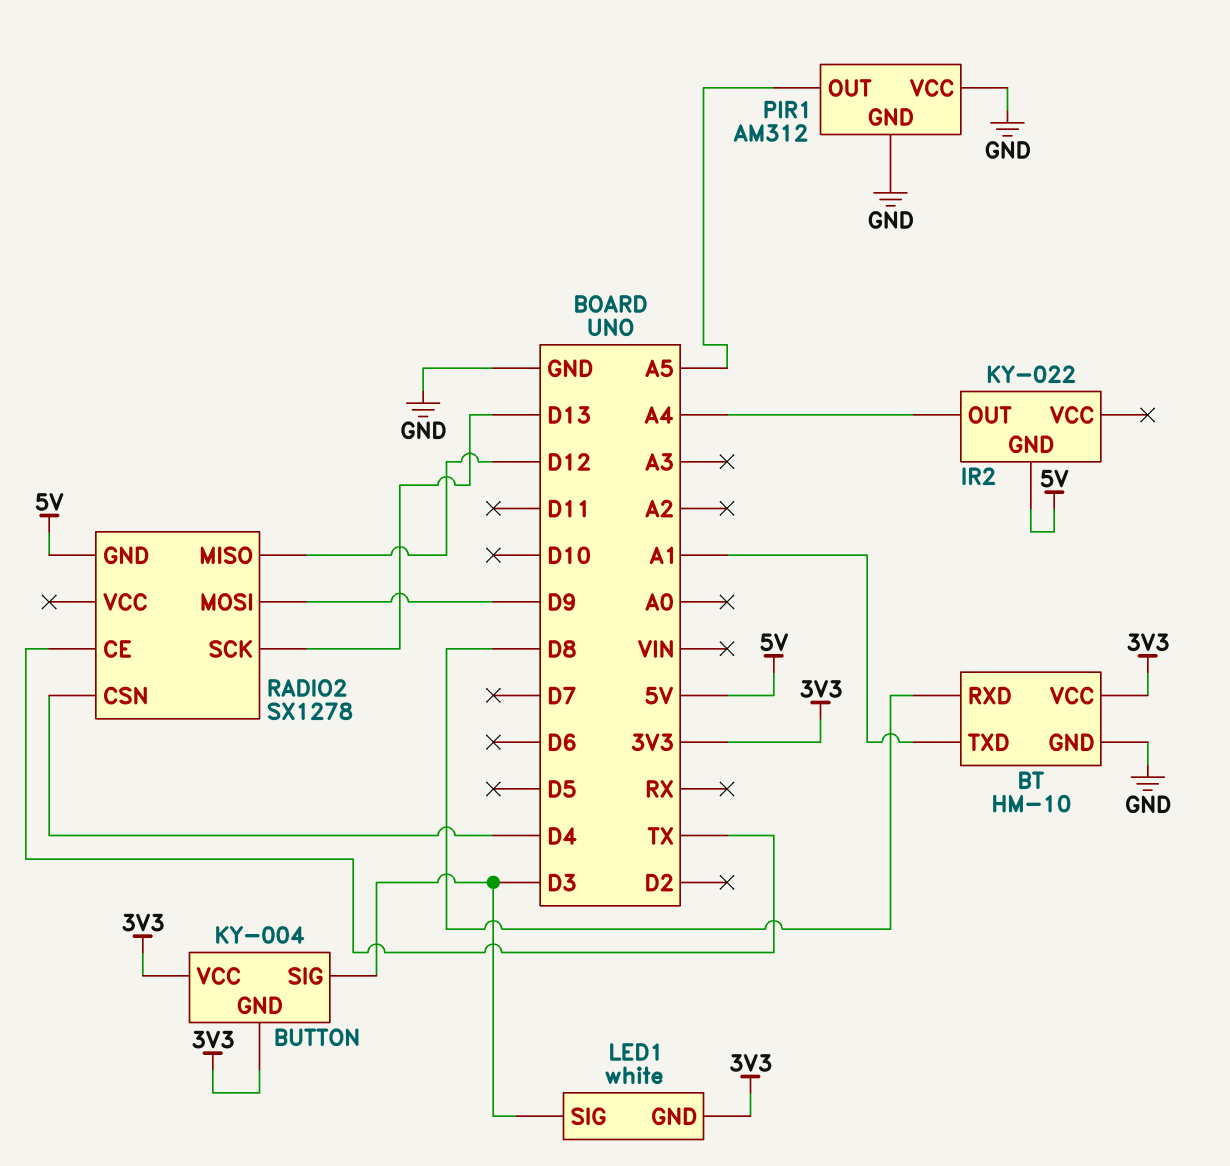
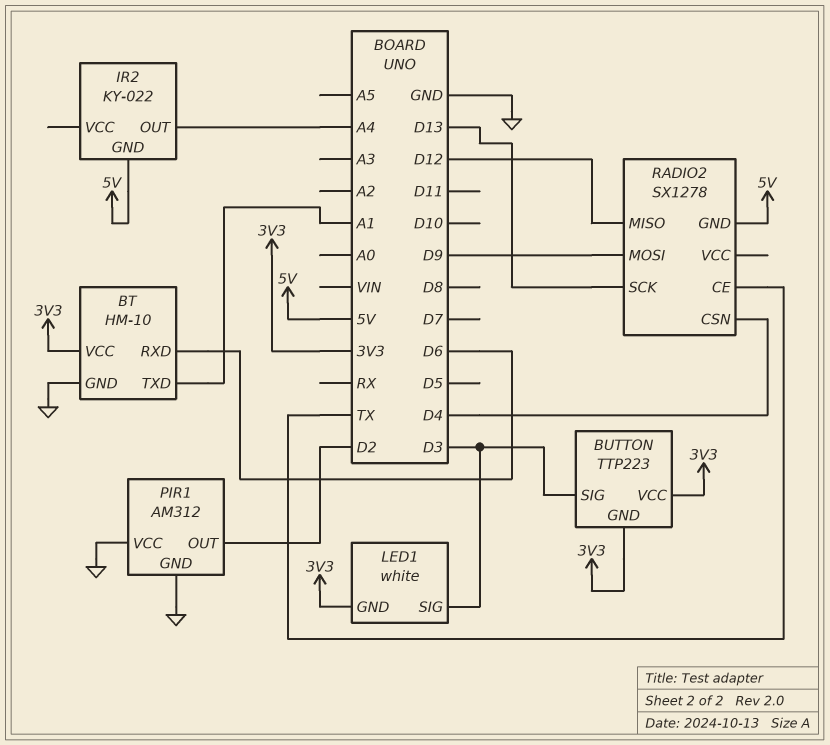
BT pin RXD: D8 -> D6
BUTTON: KY-004 -> TTP223
PIR1 pin OUT: A5 -> D2

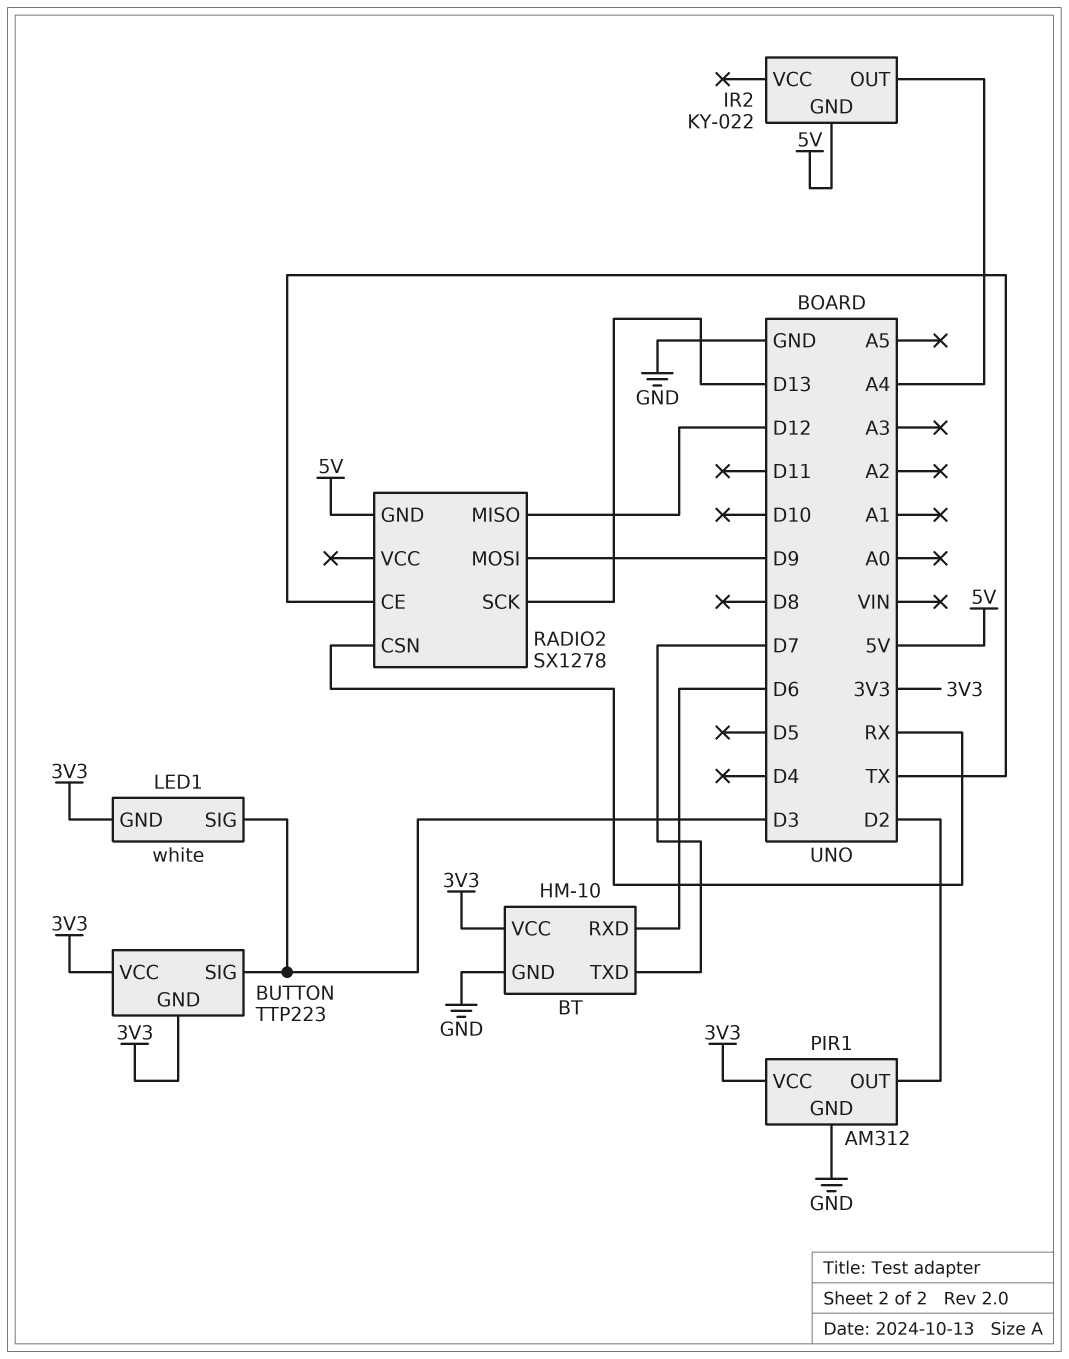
BT pin TXD: A1 -> D7
PIR1 pin VCC: GND -> 3V3
RADIO2 pin CSN: D4 -> RX

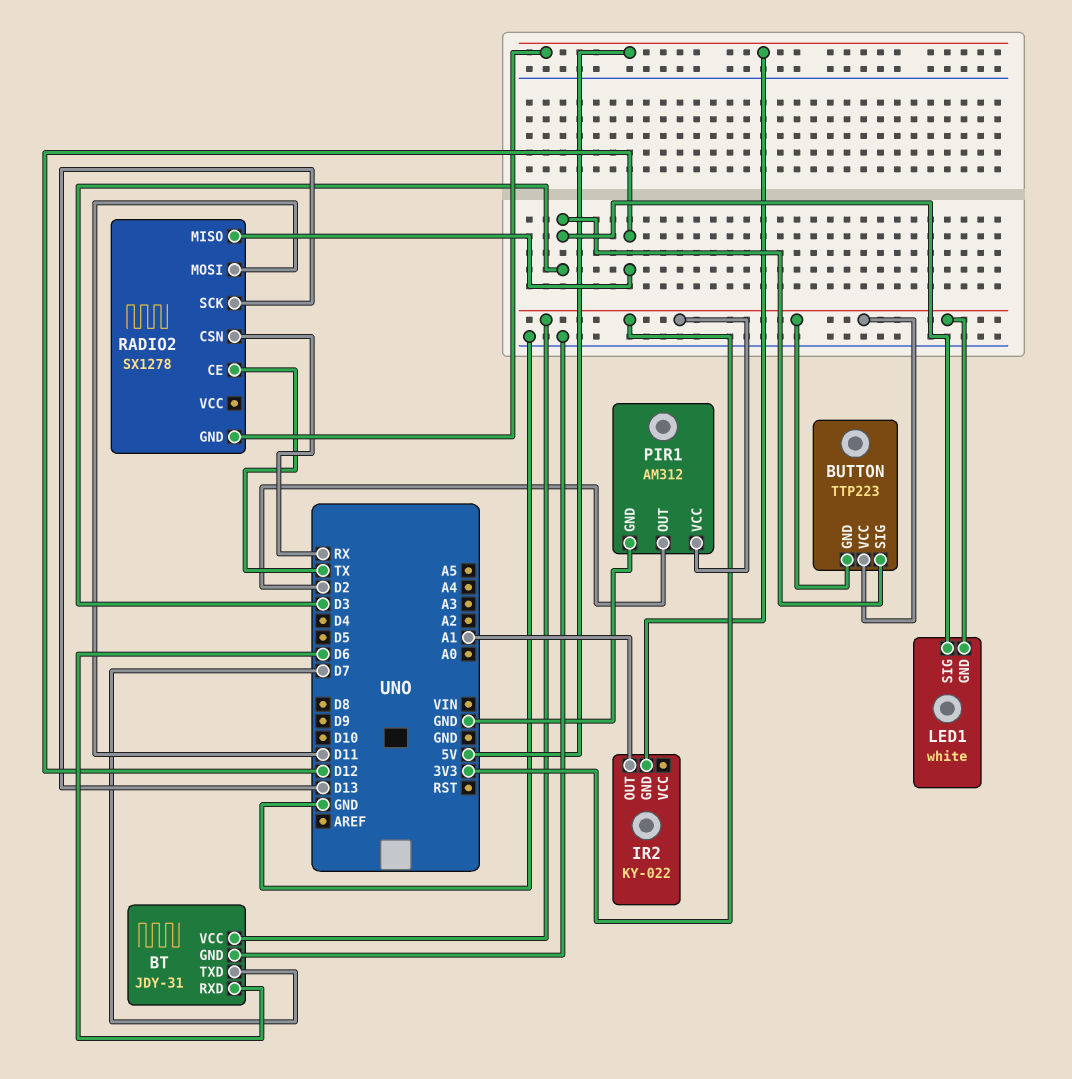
BT: HM-10 -> JDY-31
IR2 pin OUT: A4 -> A1
RADIO2 pin MOSI: D9 -> D11

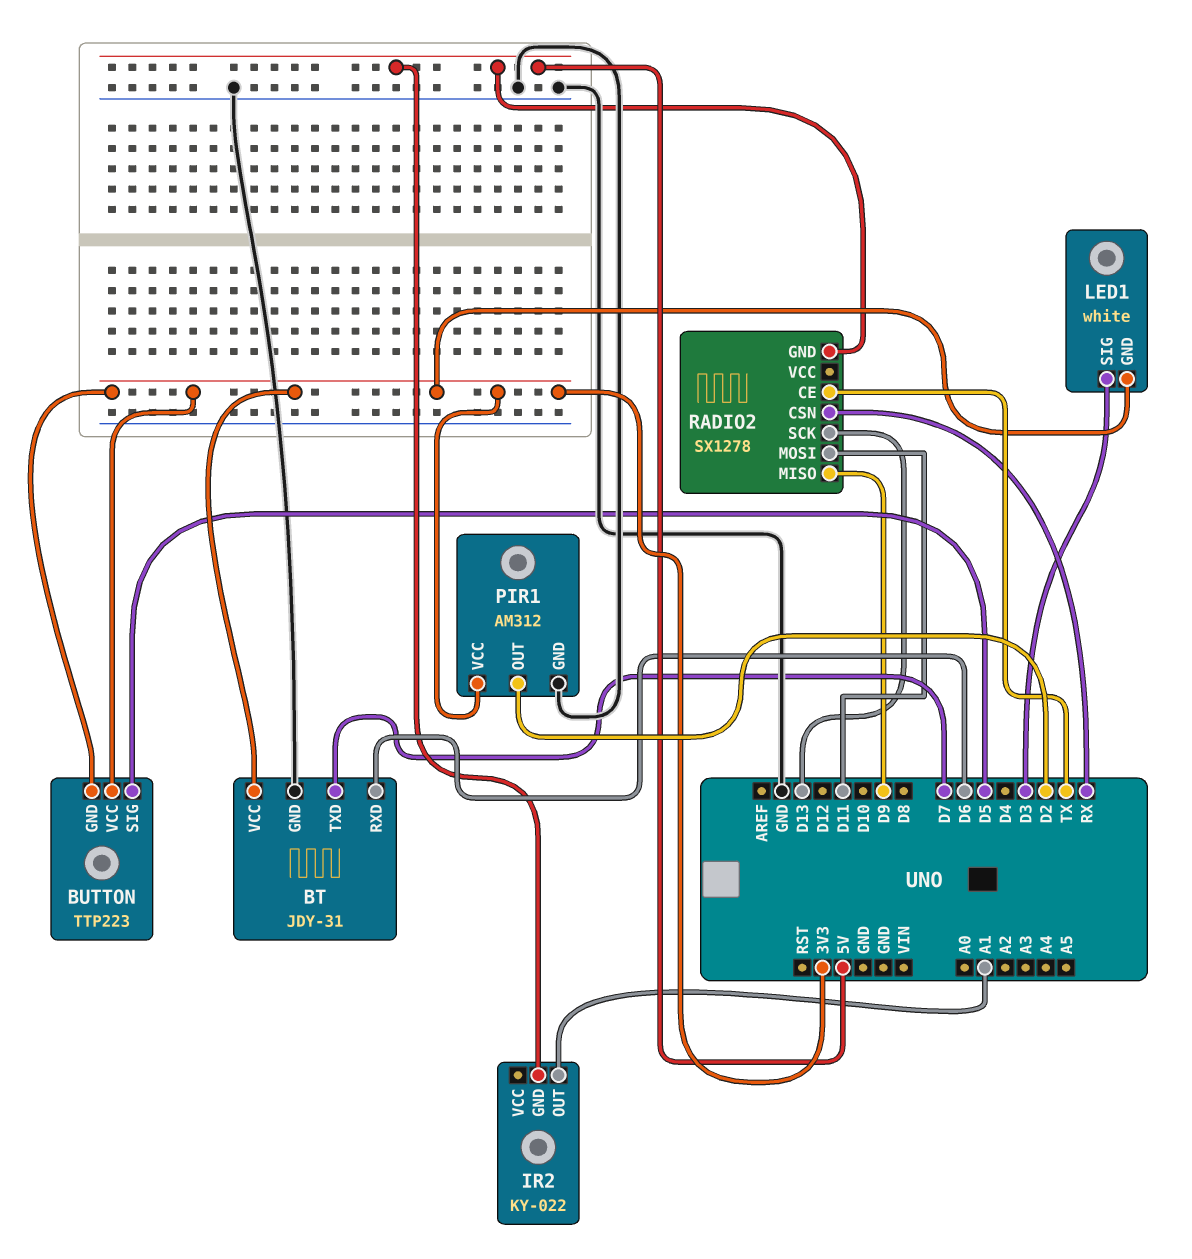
BUTTON pin SIG: D3 -> D5
RADIO2 pin MISO: D12 -> D9

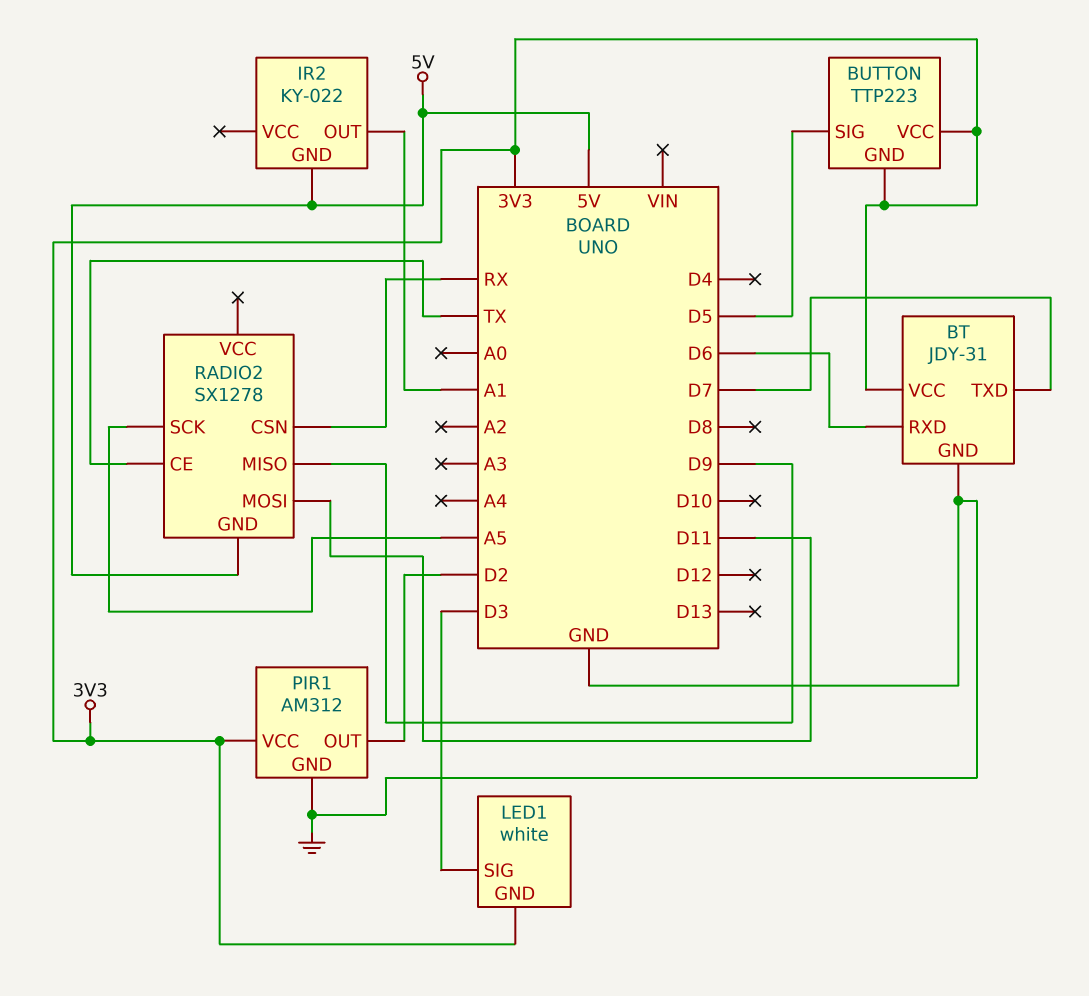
RADIO2 pin SCK: D13 -> A5

